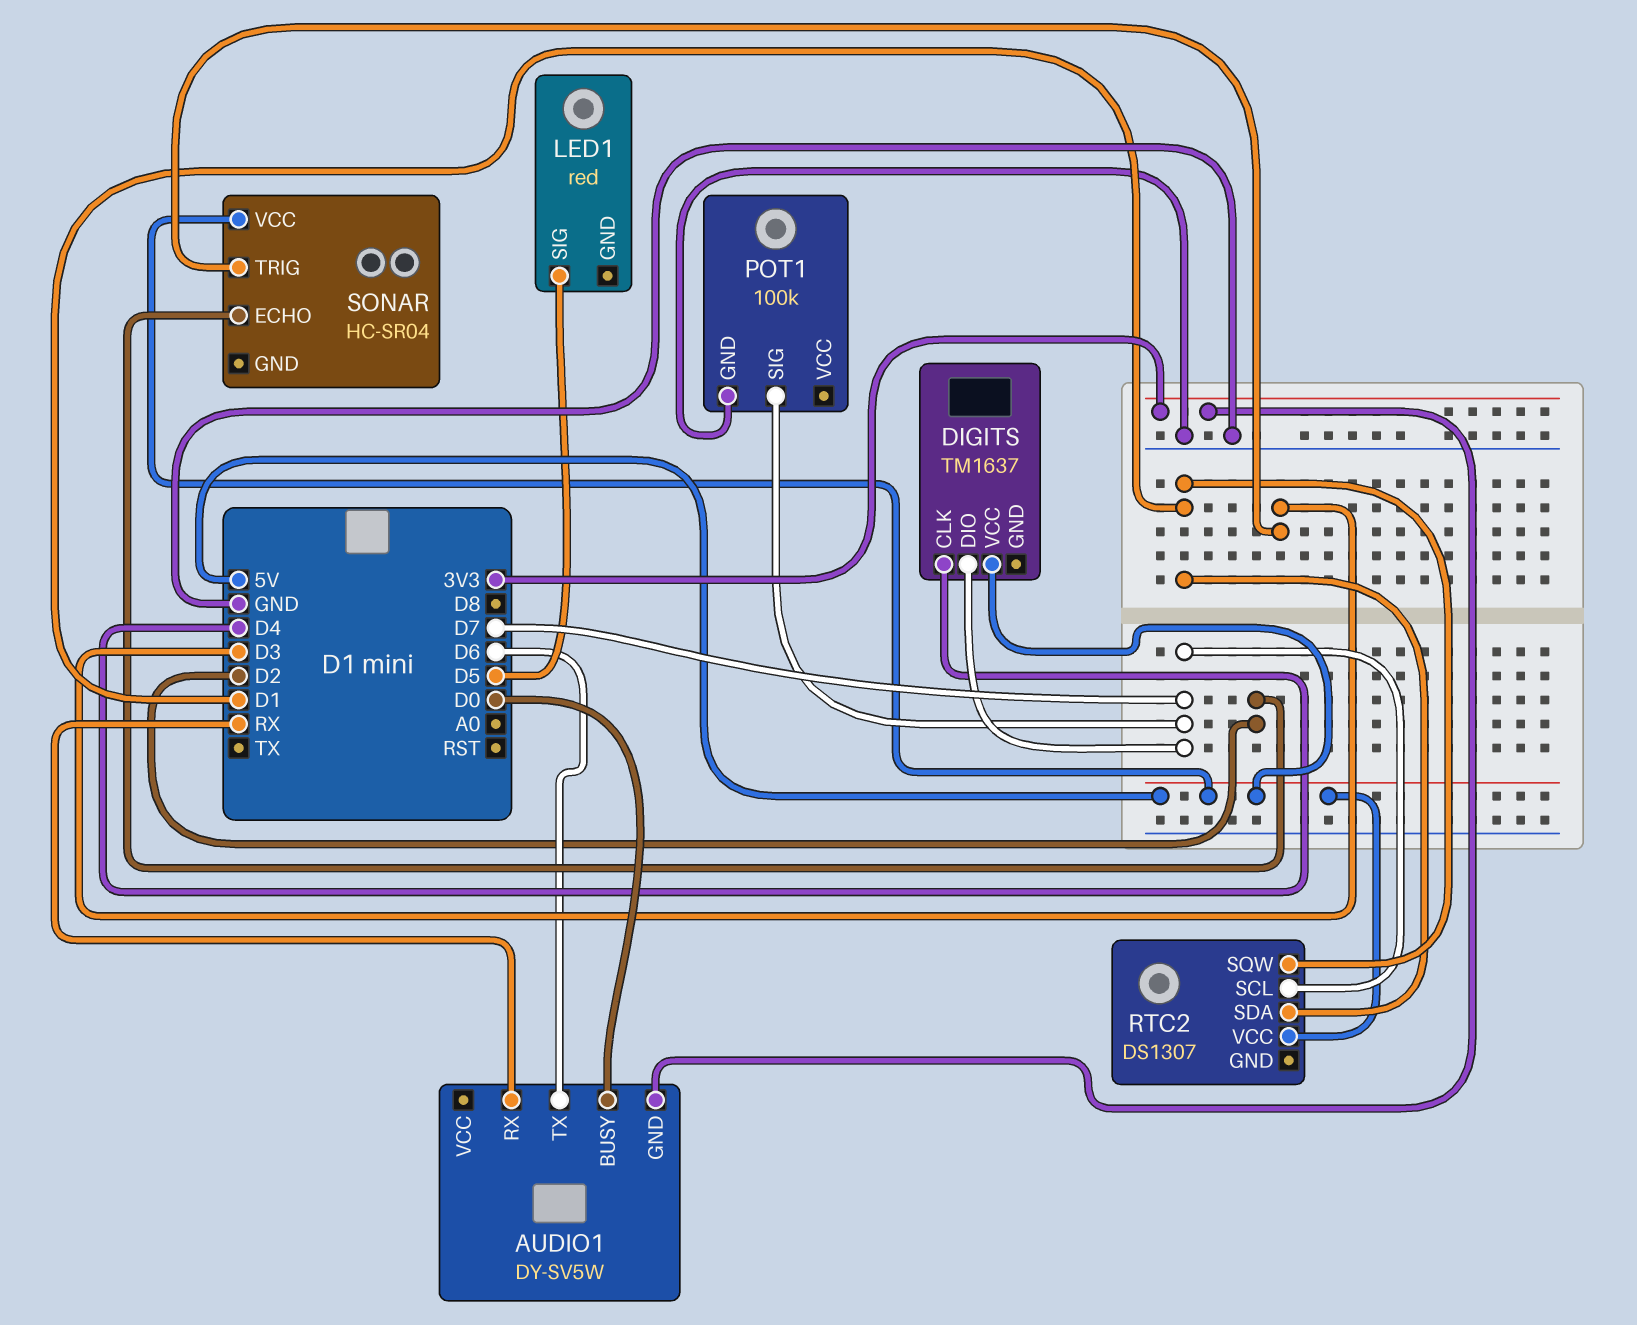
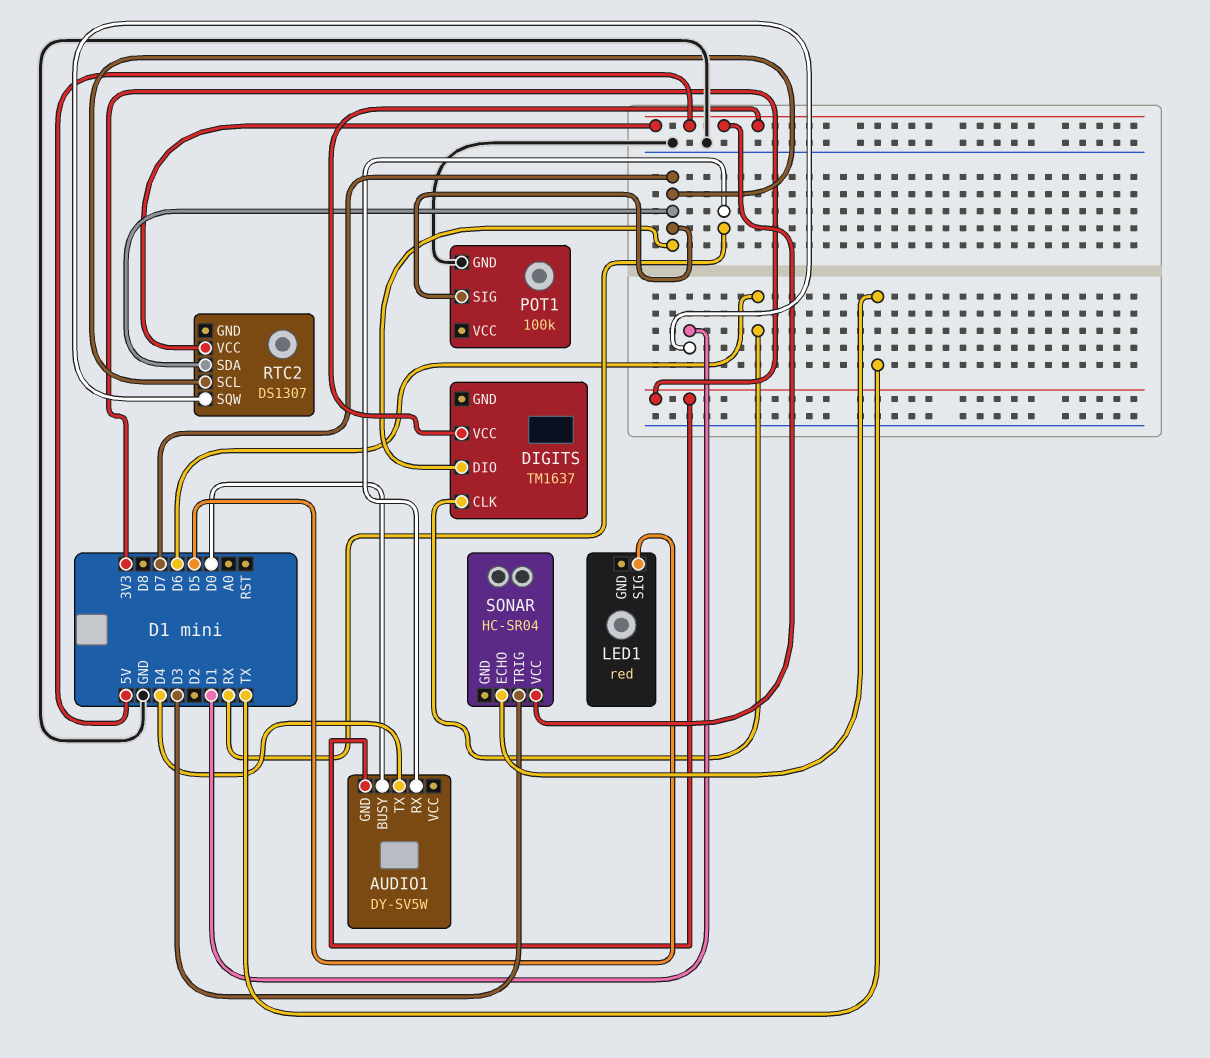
AUDIO1 pin TX: D6 -> D4
DIGITS pin CLK: D4 -> D6
RTC2 pin SDA: D1 -> D7
SONAR pin ECHO: D2 -> TX

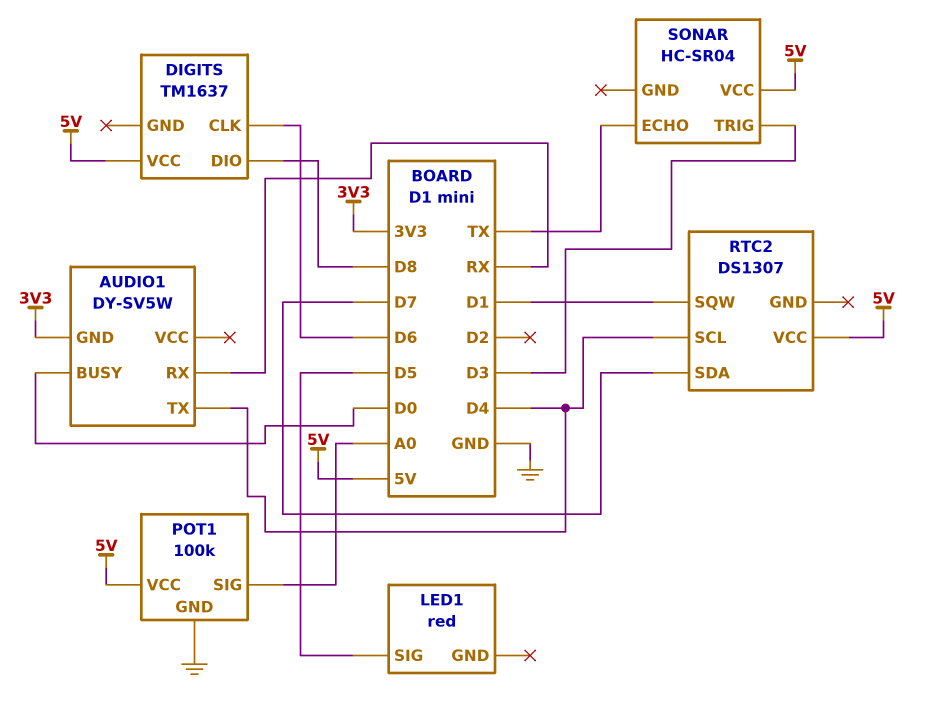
DIGITS pin DIO: D7 -> D8
POT1 pin SIG: D7 -> A0
POT1 pin VCC: none -> 5V
RTC2 pin SCL: D7 -> D4

